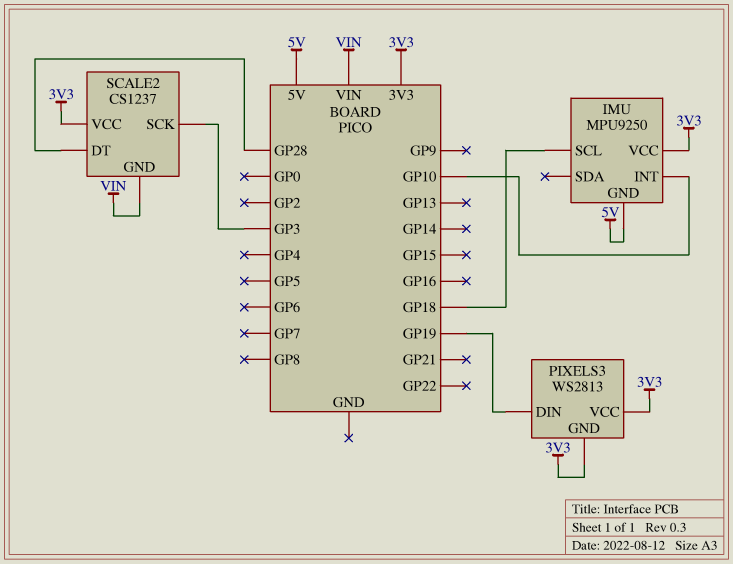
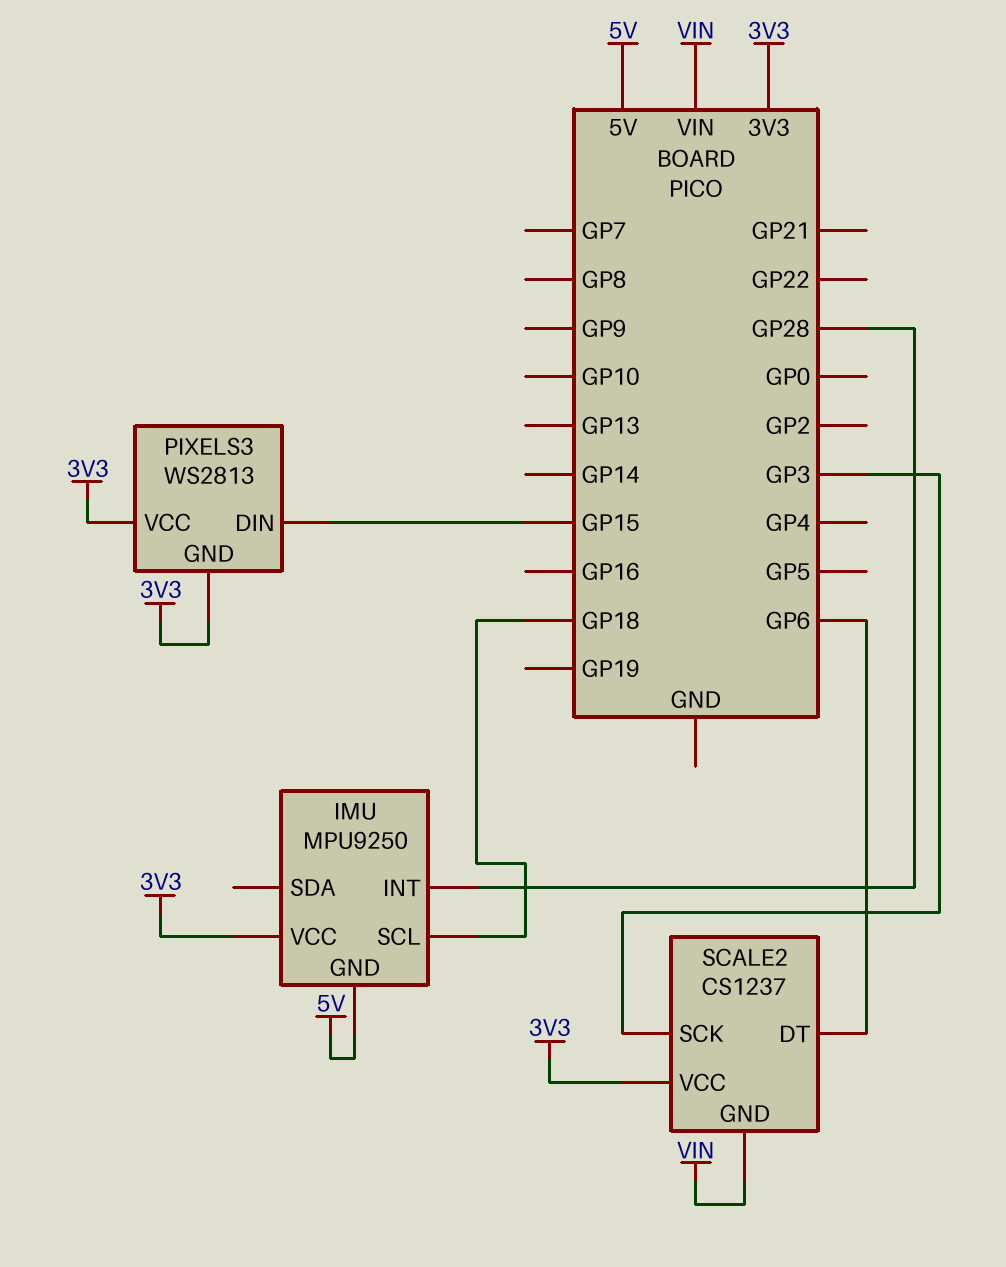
IMU pin INT: GP10 -> GP28
PIXELS3 pin DIN: GP19 -> GP15
SCALE2 pin DT: GP28 -> GP6

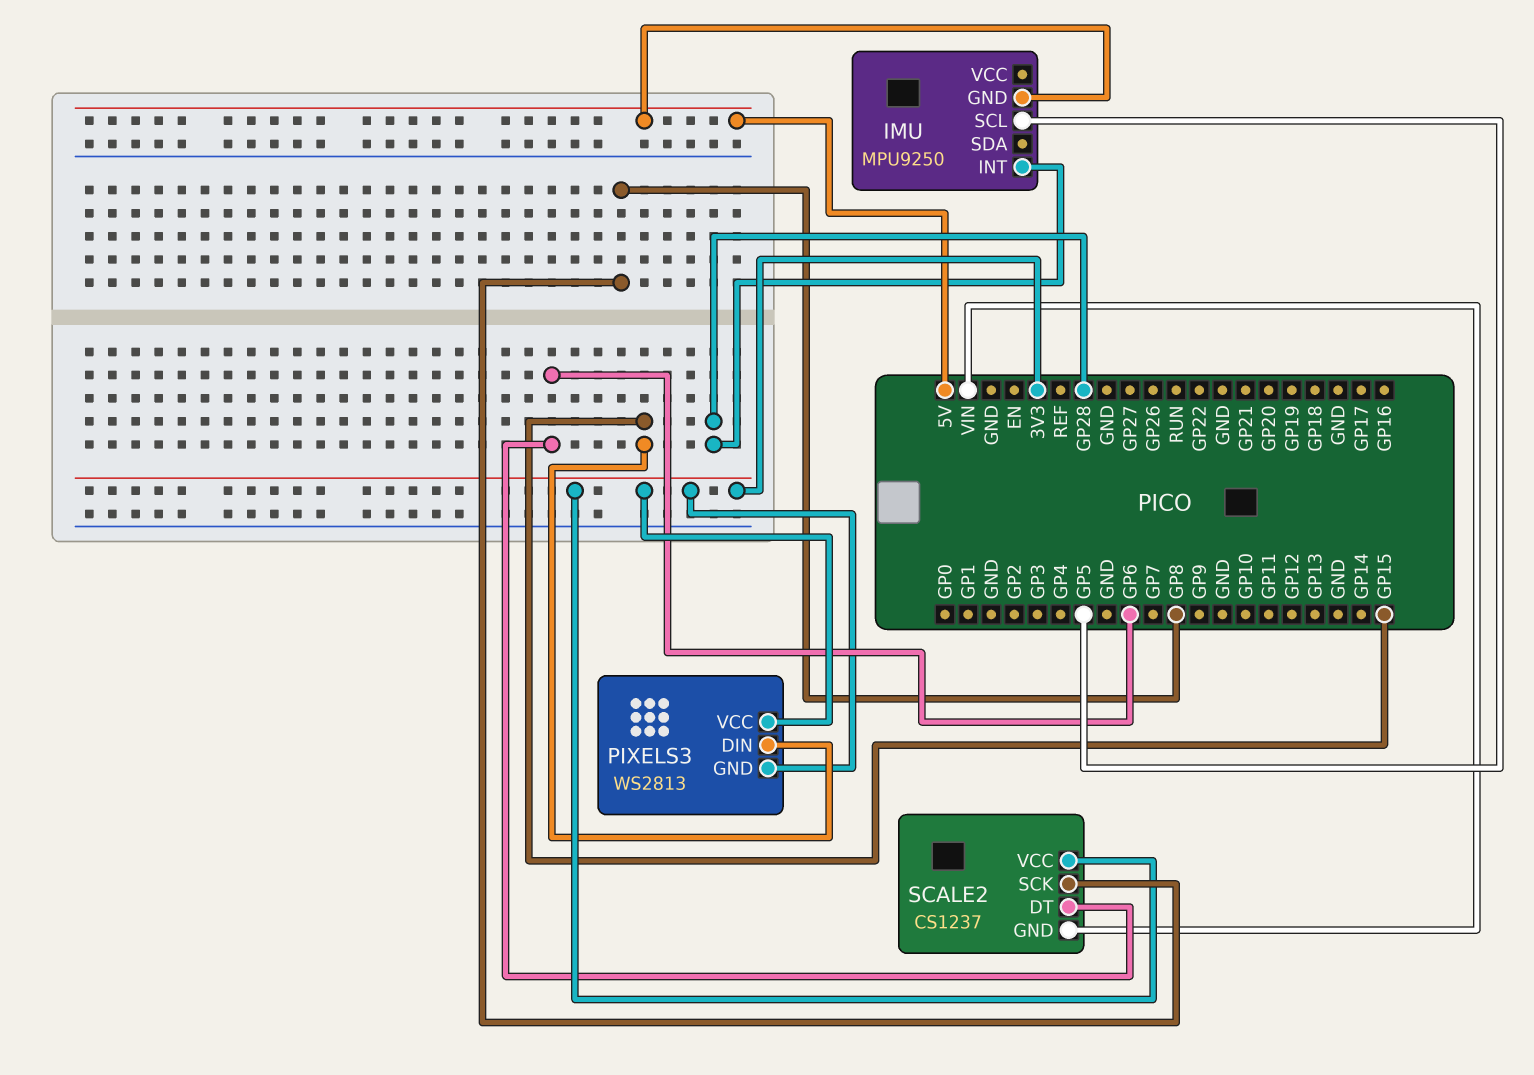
IMU pin SCL: GP18 -> GP5
IMU pin VCC: 3V3 -> none
SCALE2 pin SCK: GP3 -> GP8

